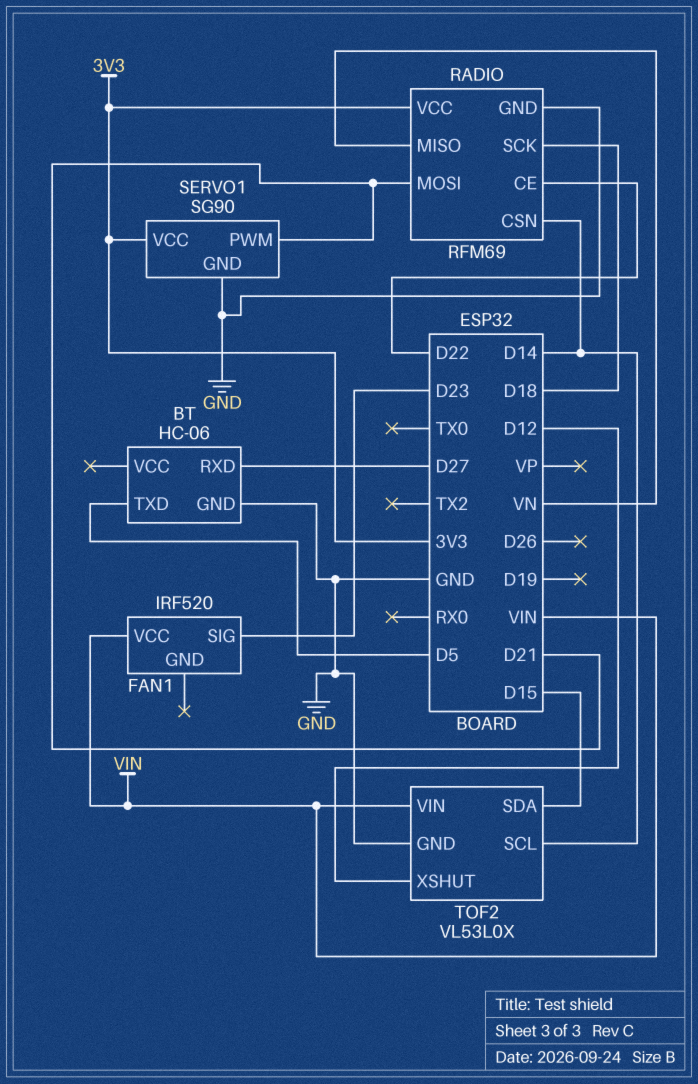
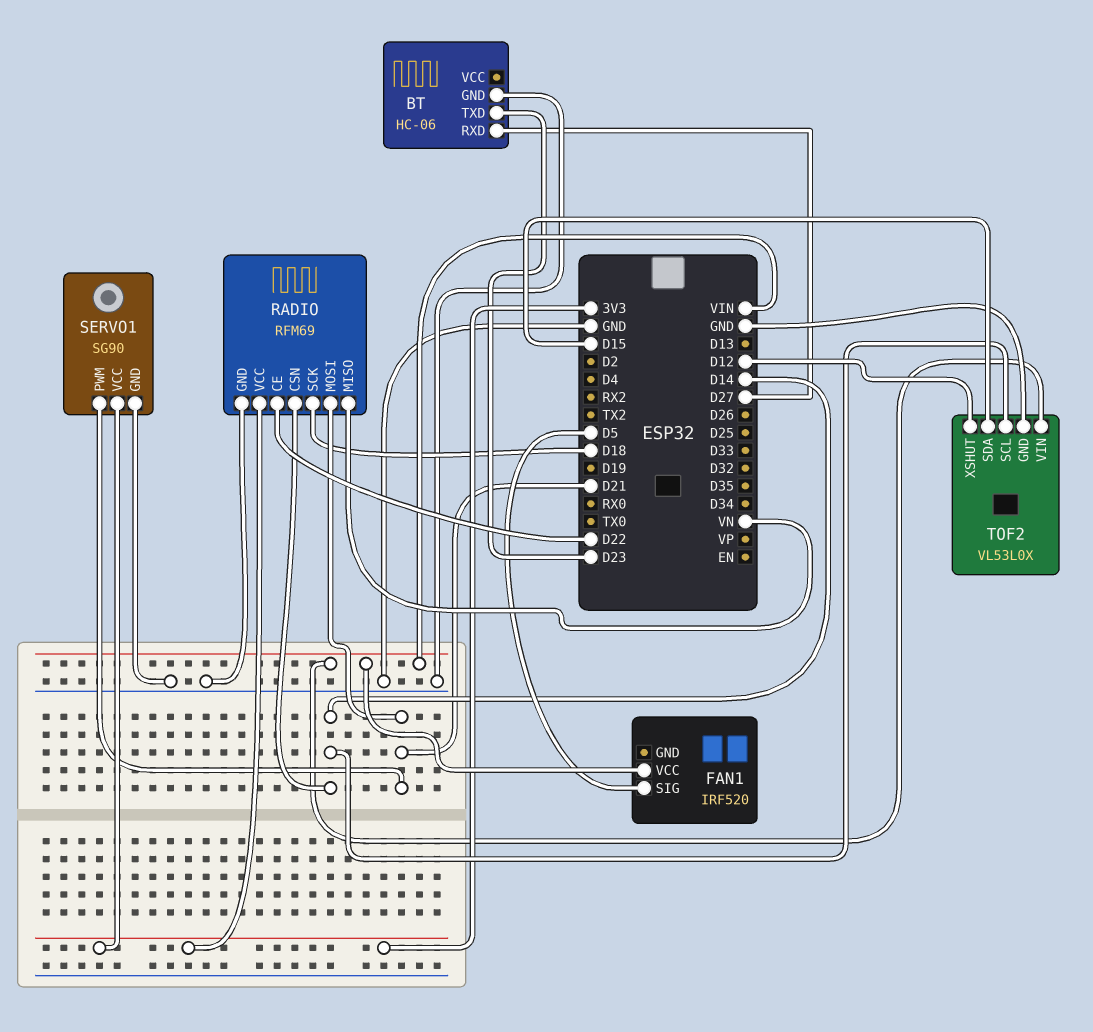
BT pin TXD: D5 -> D23
FAN1 pin SIG: D23 -> D5

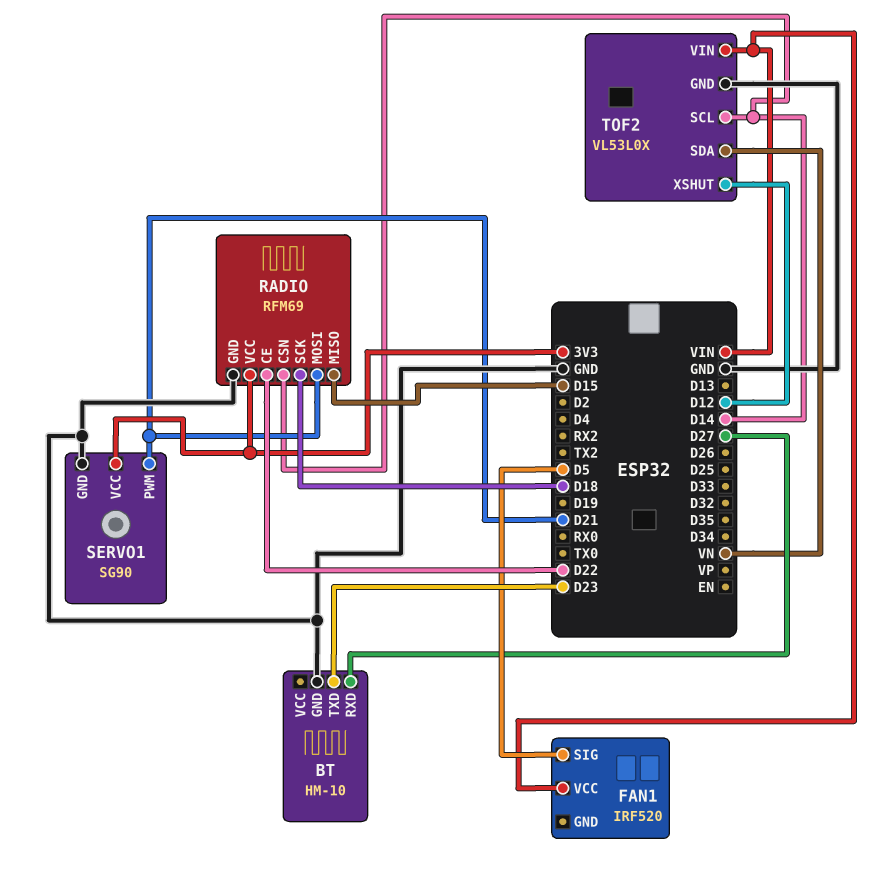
BT: HC-06 -> HM-10
RADIO pin MISO: VN -> D15
TOF2 pin SDA: D15 -> VN

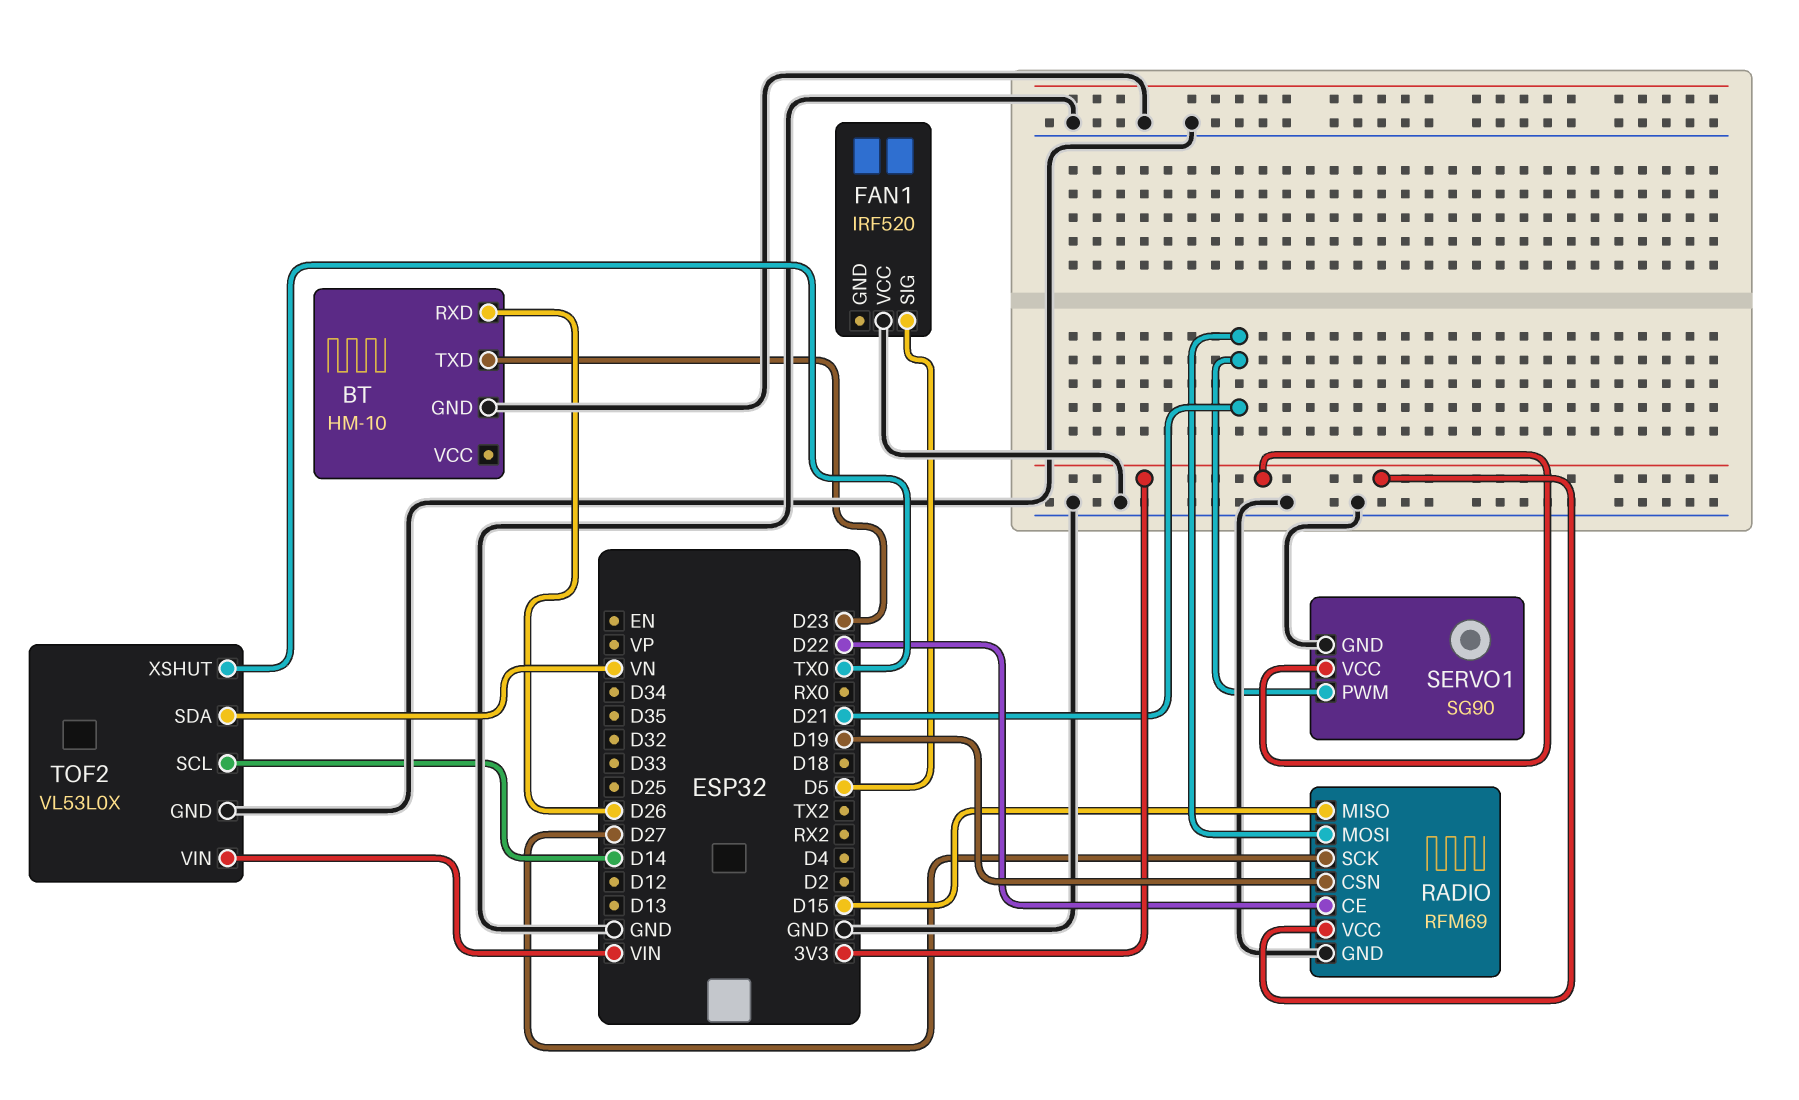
BT pin RXD: D27 -> D26
FAN1 pin VCC: VIN -> GND
RADIO pin CSN: D14 -> D19
RADIO pin SCK: D18 -> D27
TOF2 pin XSHUT: D12 -> TX0

